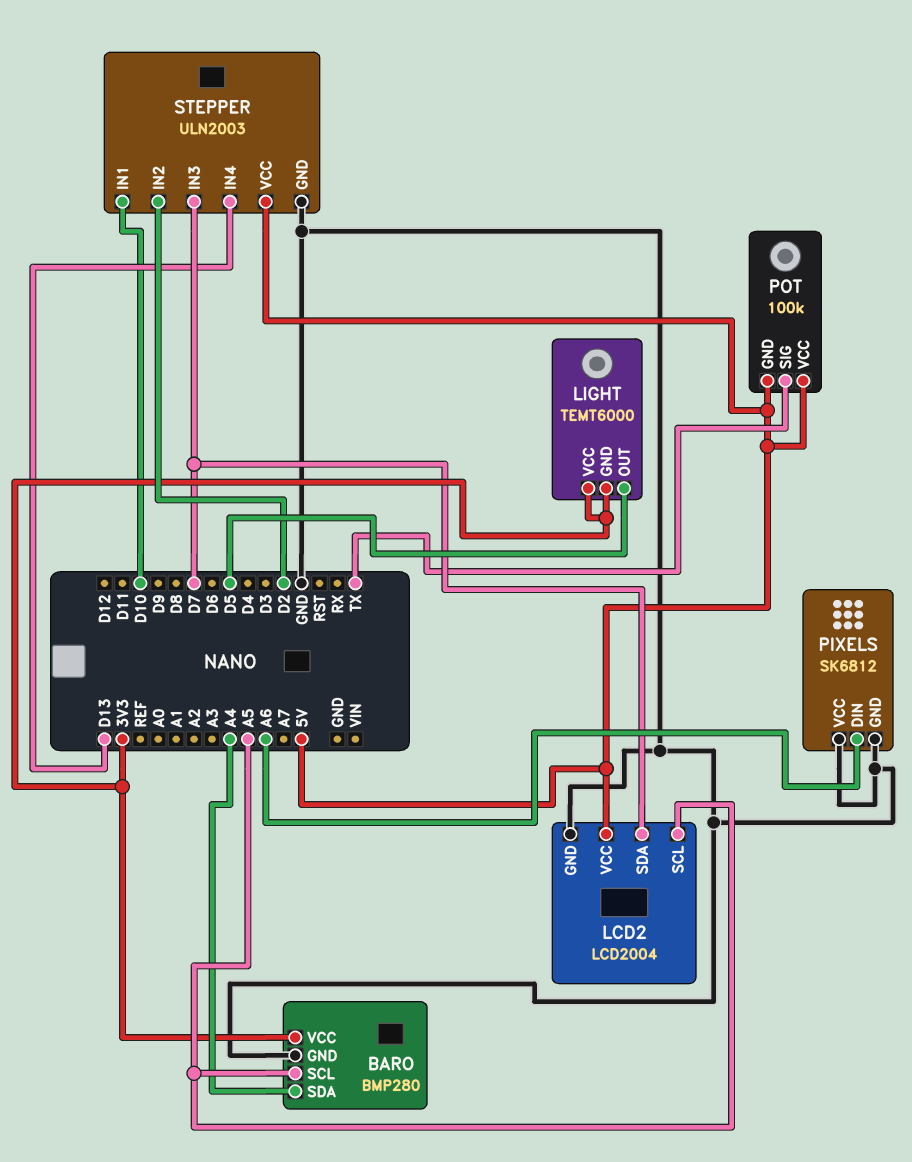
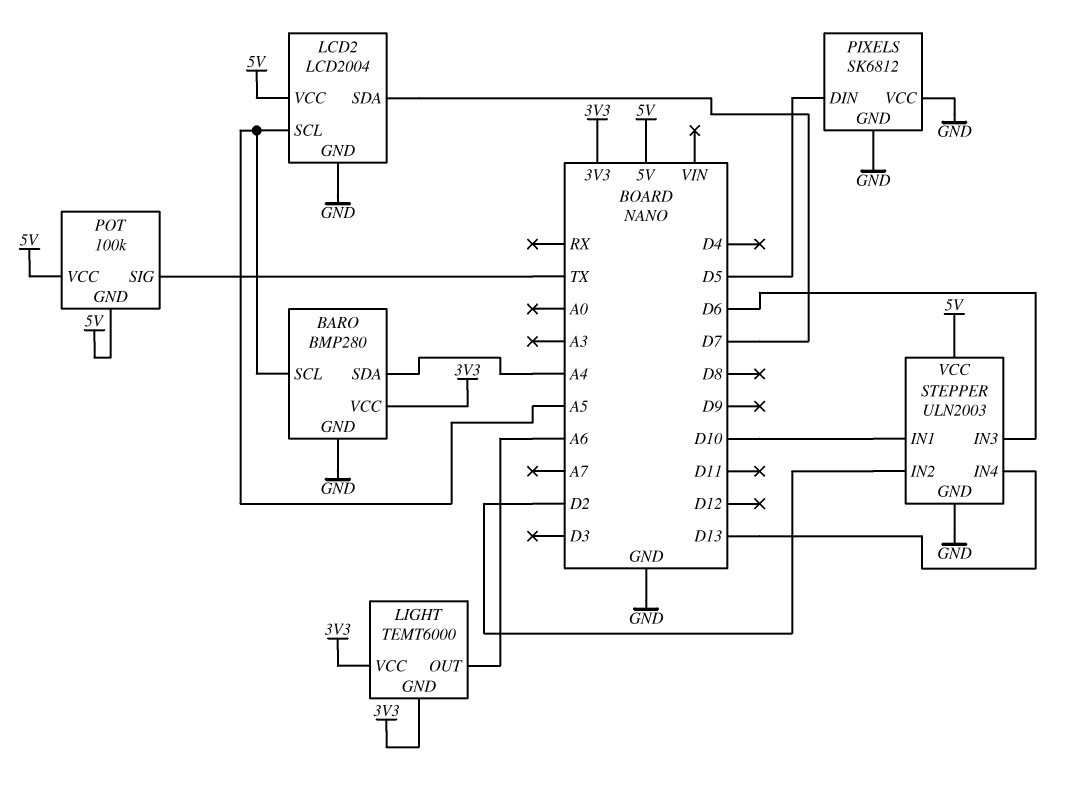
LIGHT pin OUT: D5 -> A6
PIXELS pin DIN: A6 -> D5
STEPPER pin IN3: D7 -> D6

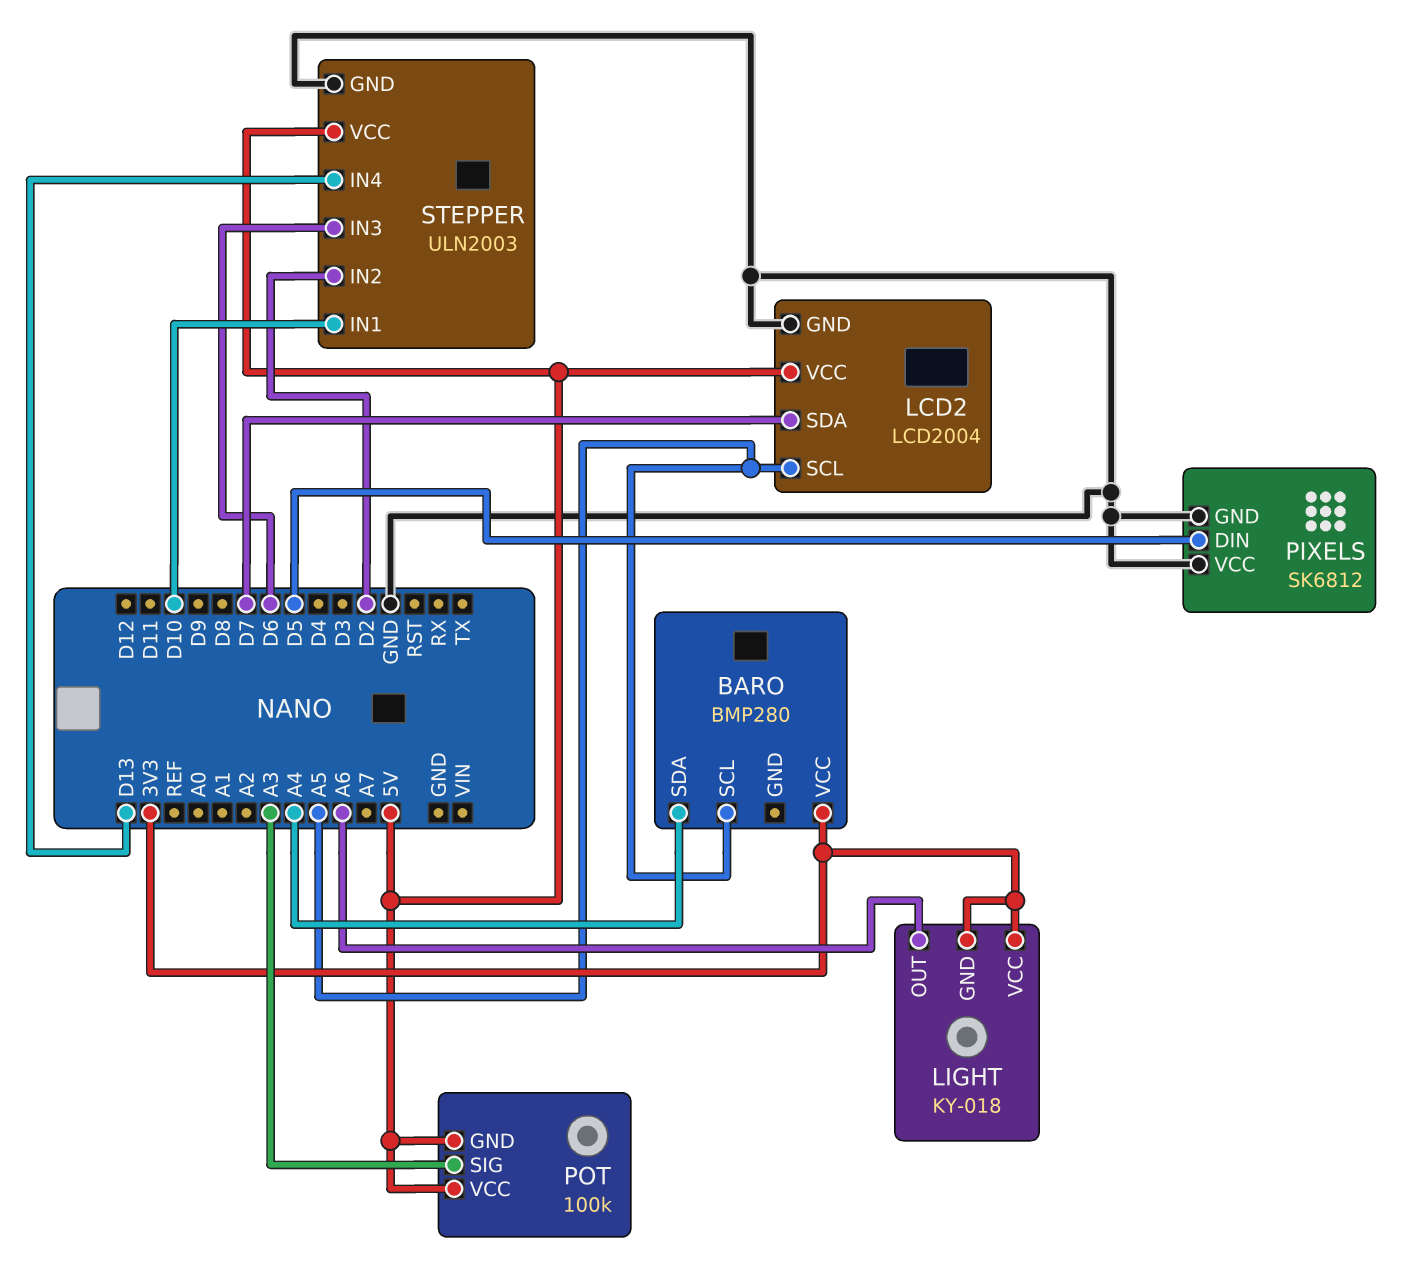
BARO pin GND: GND -> none
LIGHT: TEMT6000 -> KY-018
POT pin SIG: TX -> A3

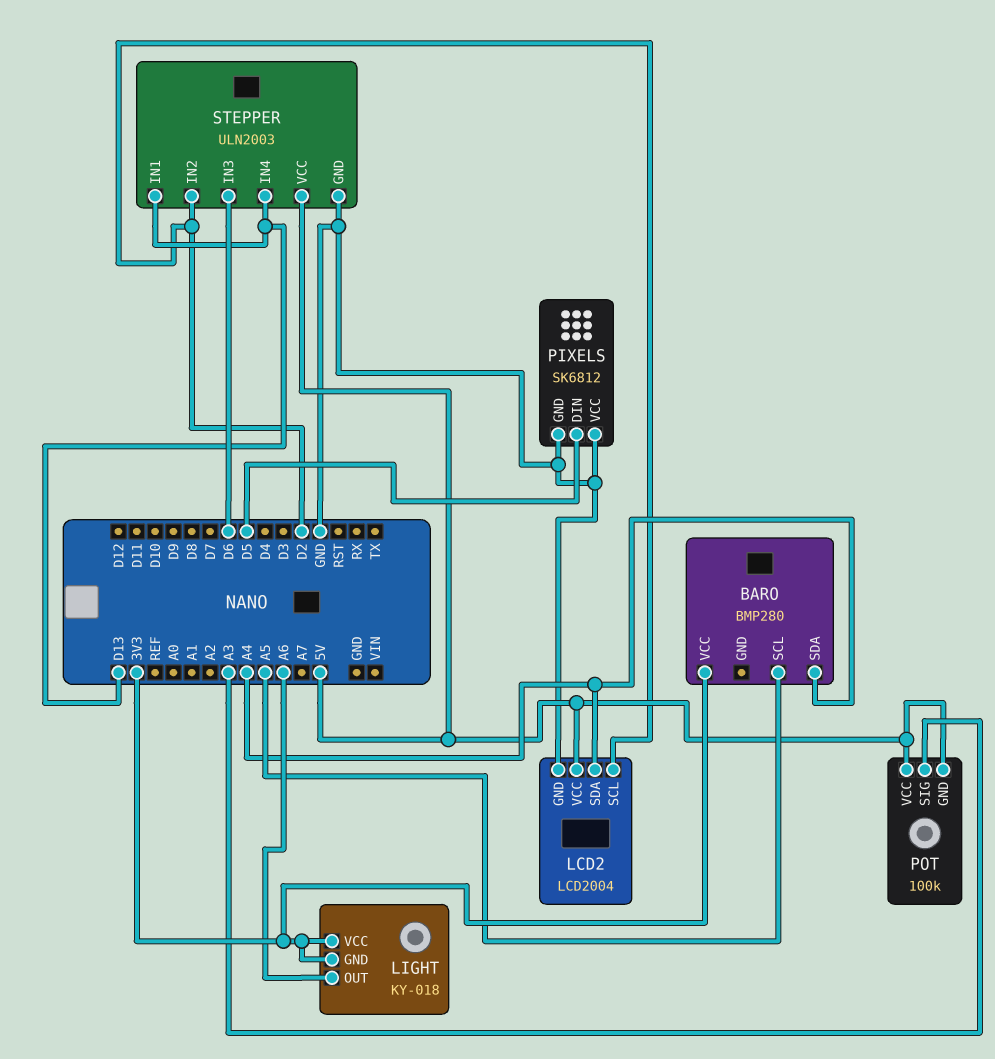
LCD2 pin SCL: A5 -> D2
LCD2 pin SDA: D7 -> A4
STEPPER pin IN1: D10 -> D13

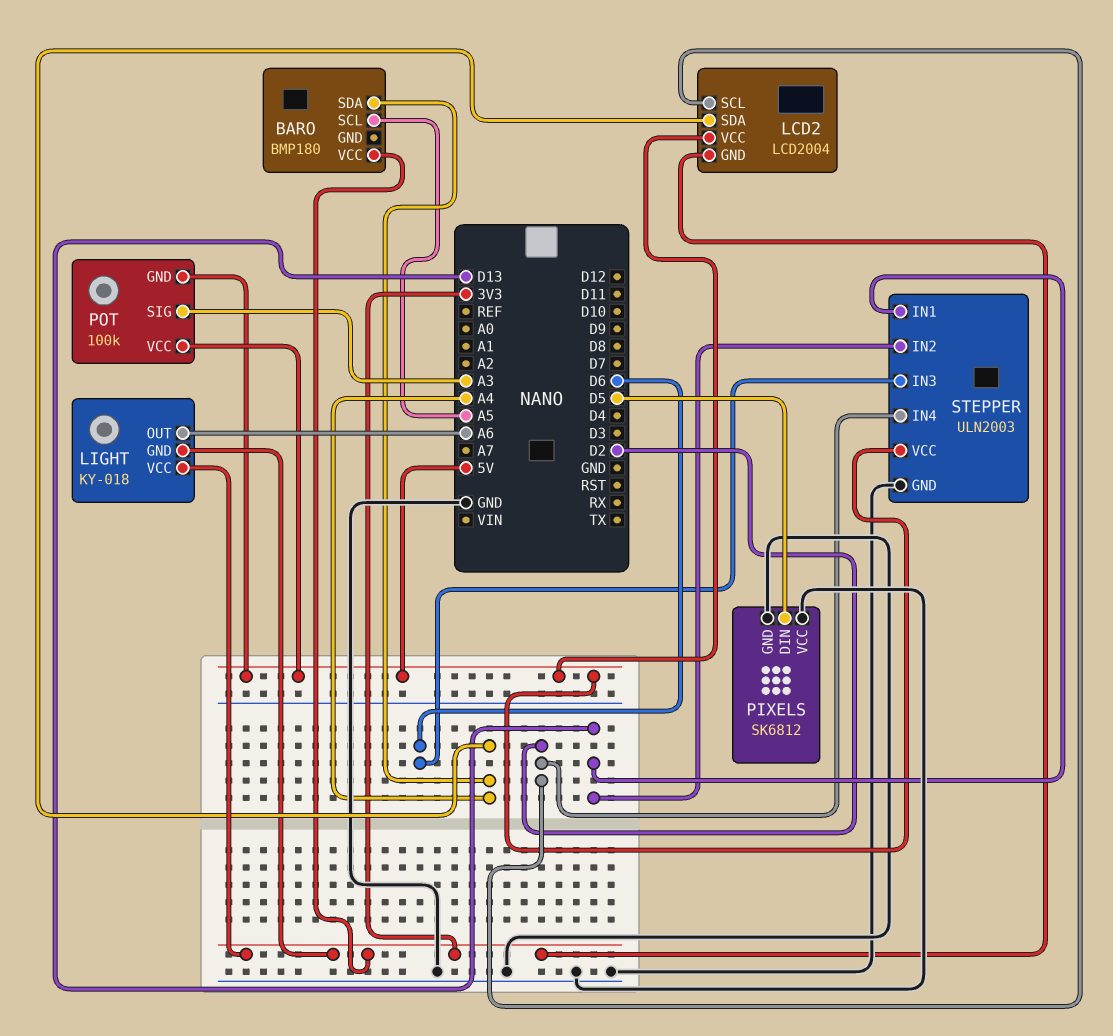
BARO: BMP280 -> BMP180
LCD2 pin GND: GND -> 3V3
STEPPER pin IN2: D2 -> D13
STEPPER pin IN4: D13 -> D2

